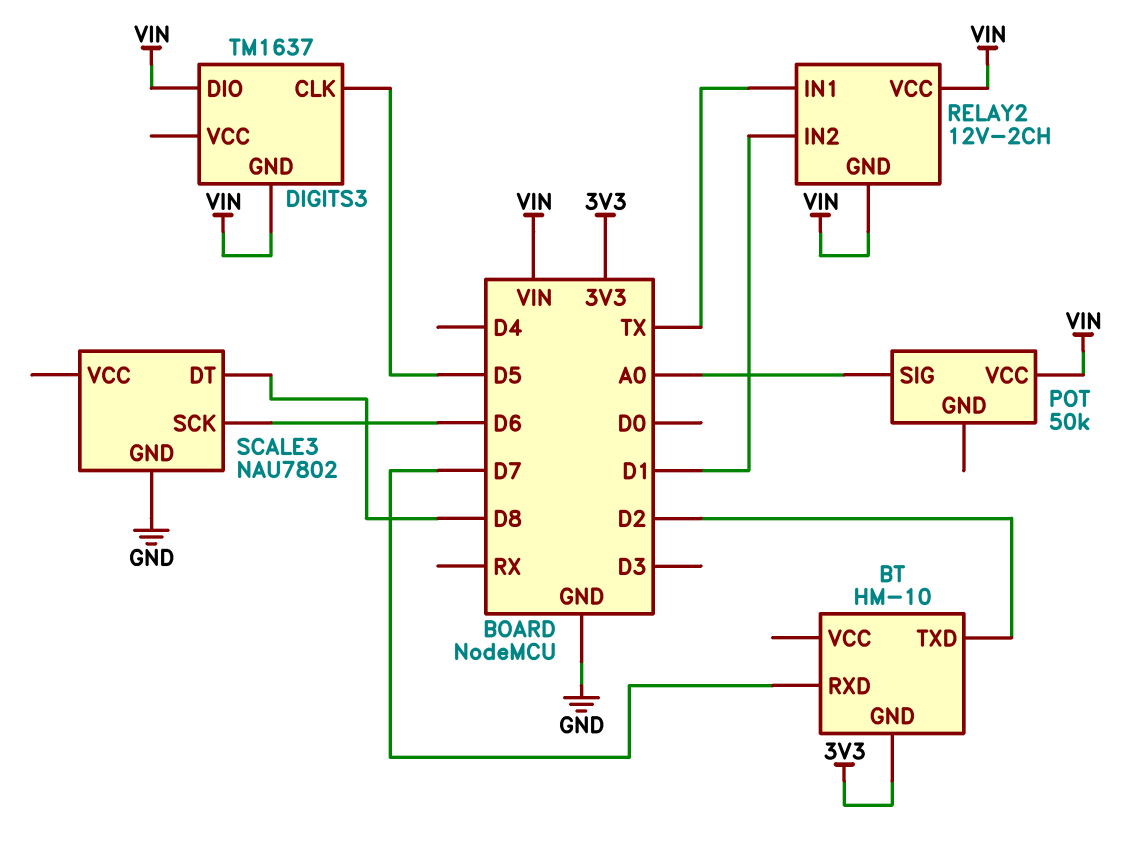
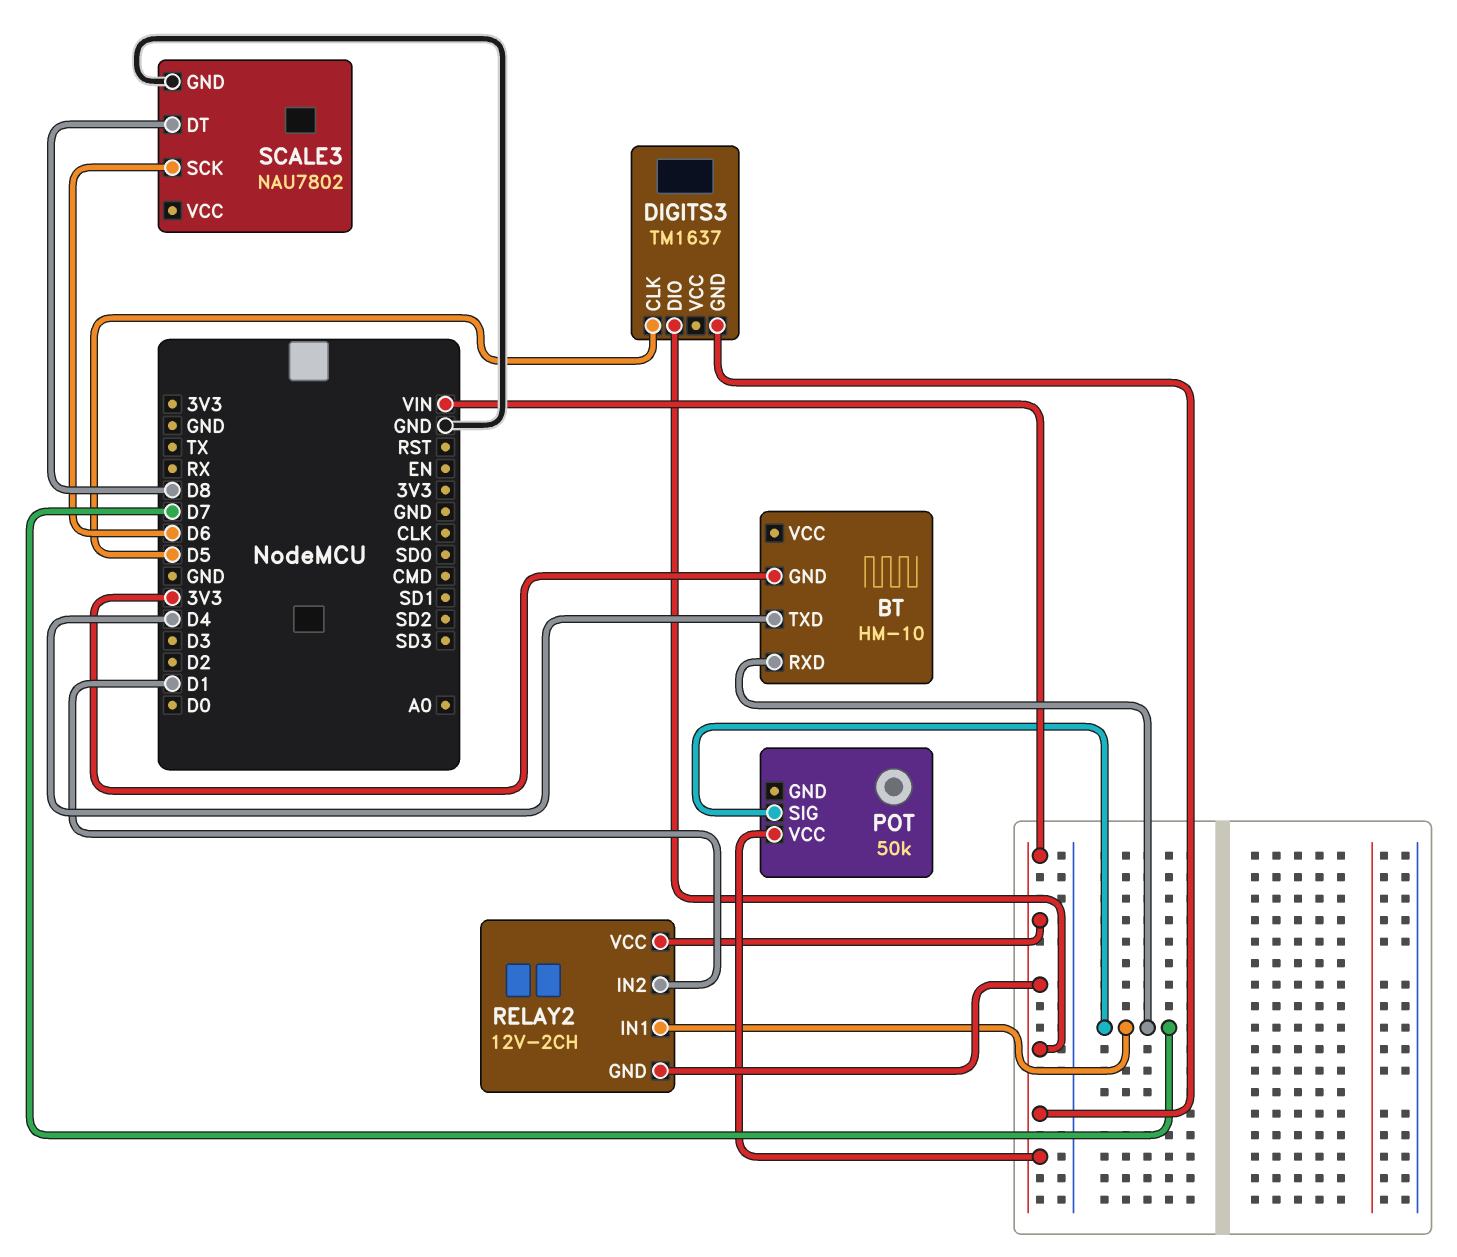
BT pin TXD: D2 -> D4
POT pin SIG: A0 -> D7
RELAY2 pin IN1: TX -> D7

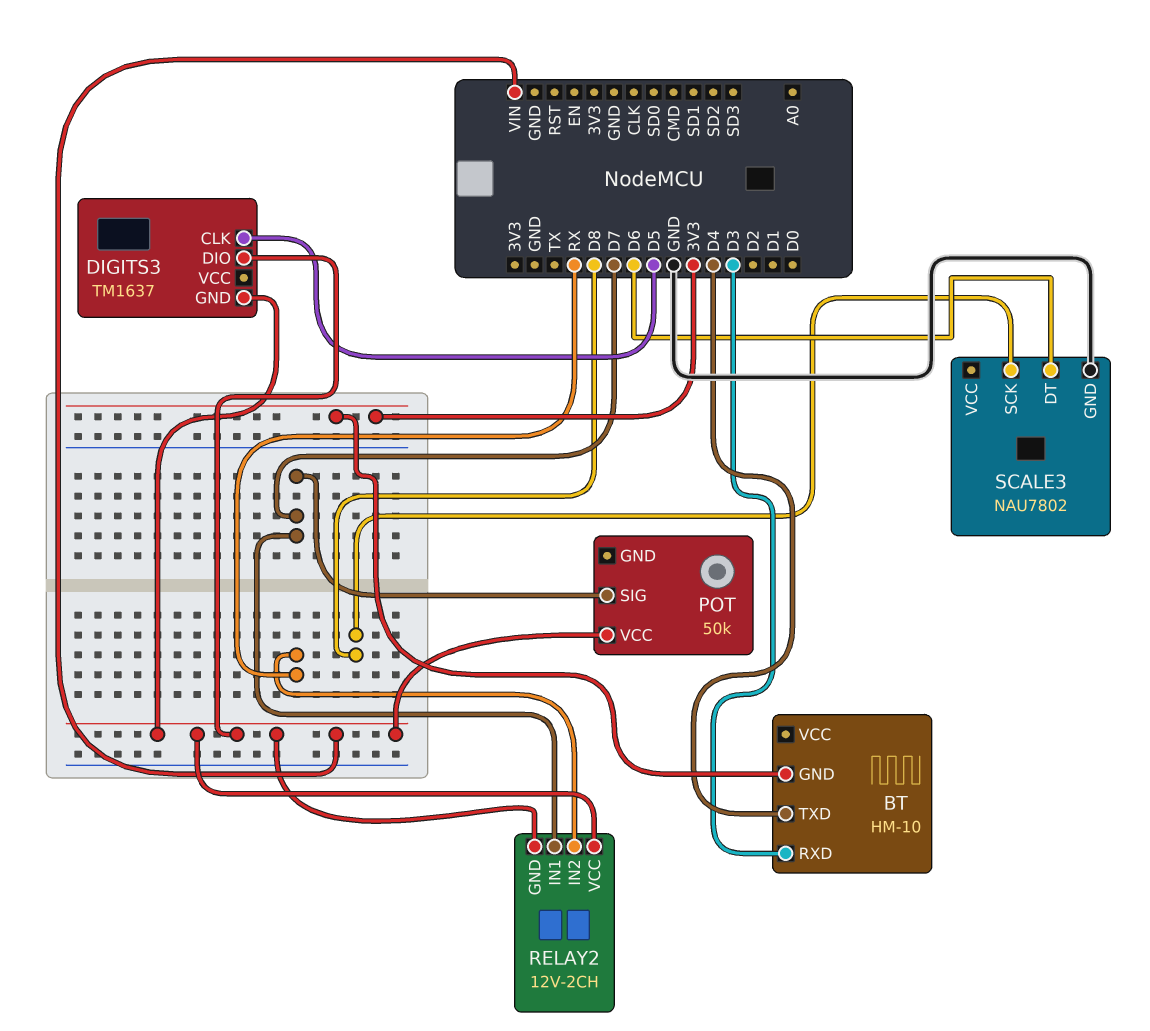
BT pin RXD: D7 -> D3
RELAY2 pin IN2: D1 -> RX
SCALE3 pin DT: D8 -> D6
SCALE3 pin SCK: D6 -> D8

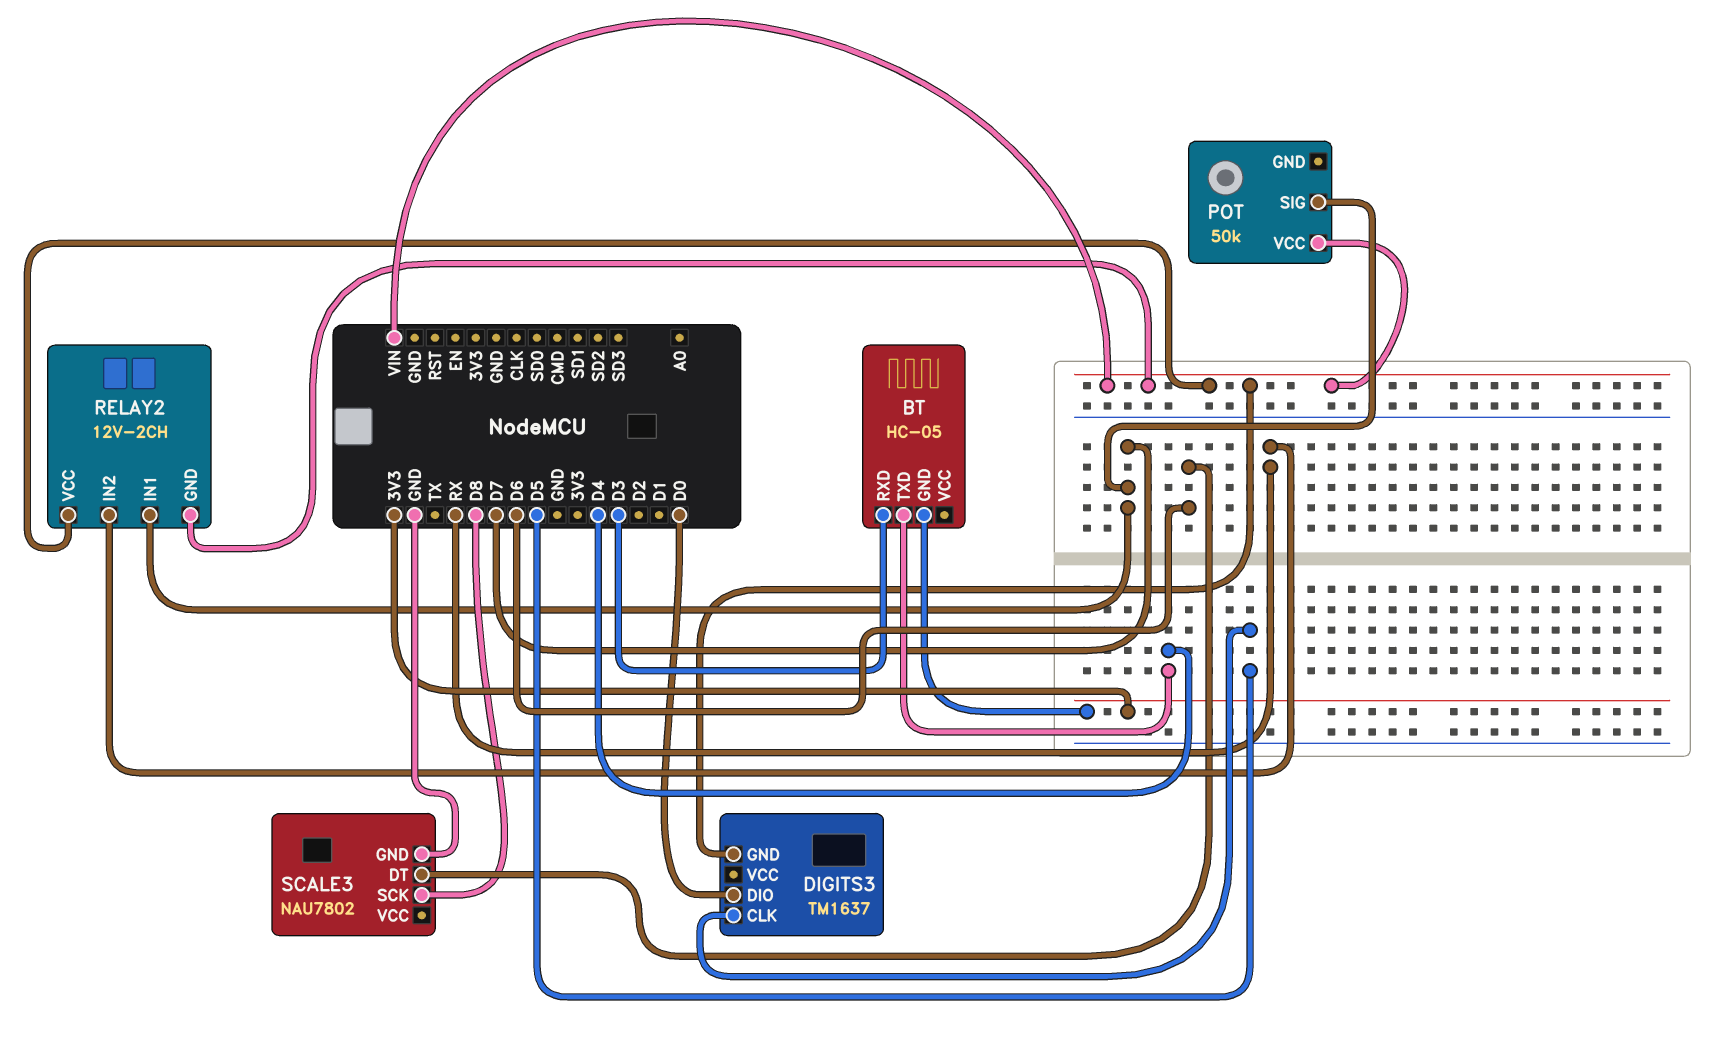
BT: HM-10 -> HC-05
DIGITS3 pin DIO: VIN -> D0

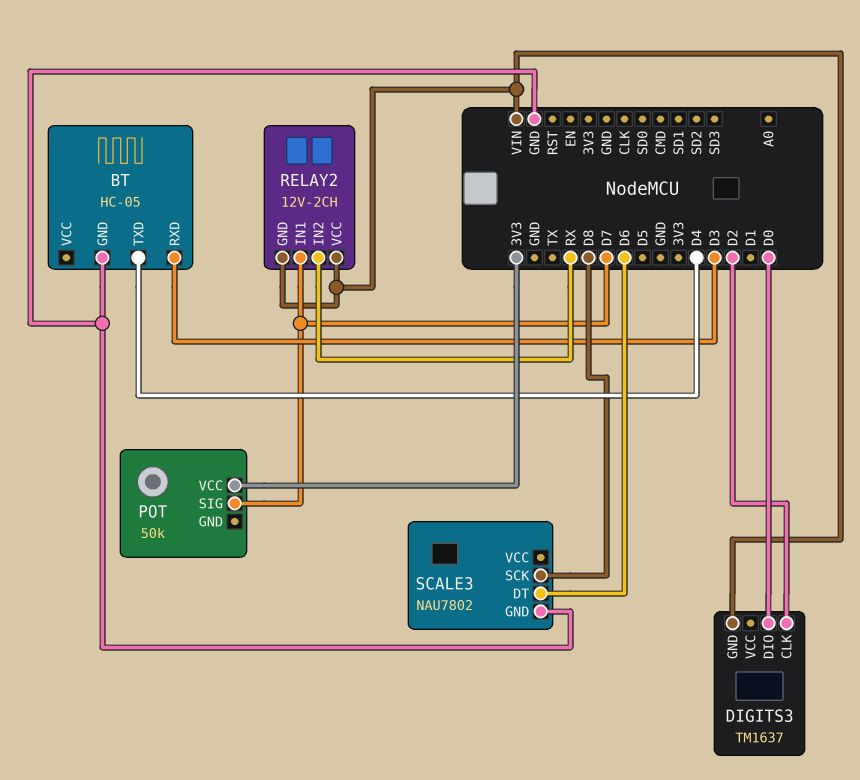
BT pin GND: 3V3 -> GND
DIGITS3 pin CLK: D5 -> D2
POT pin VCC: VIN -> 3V3

